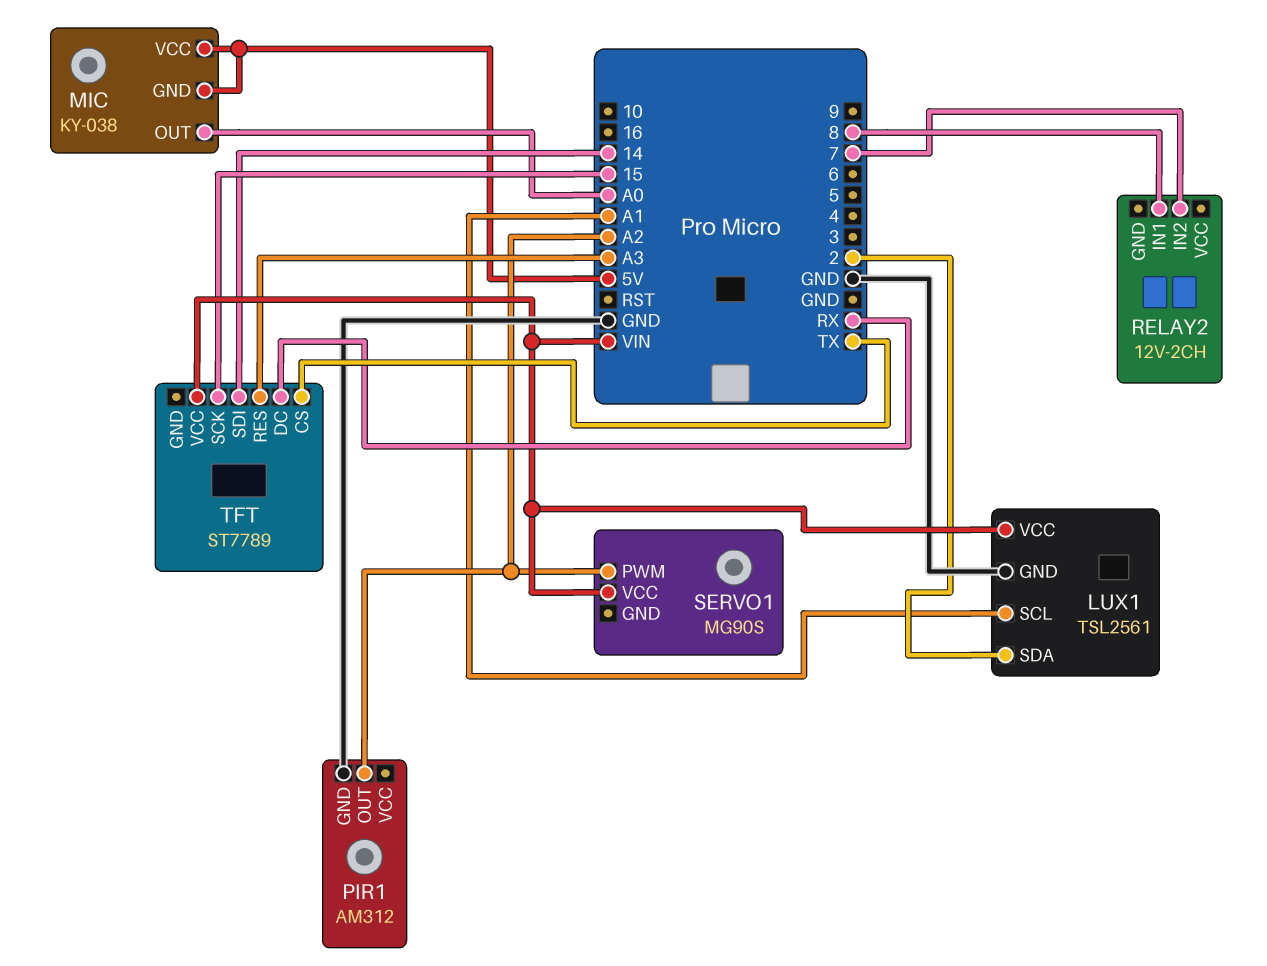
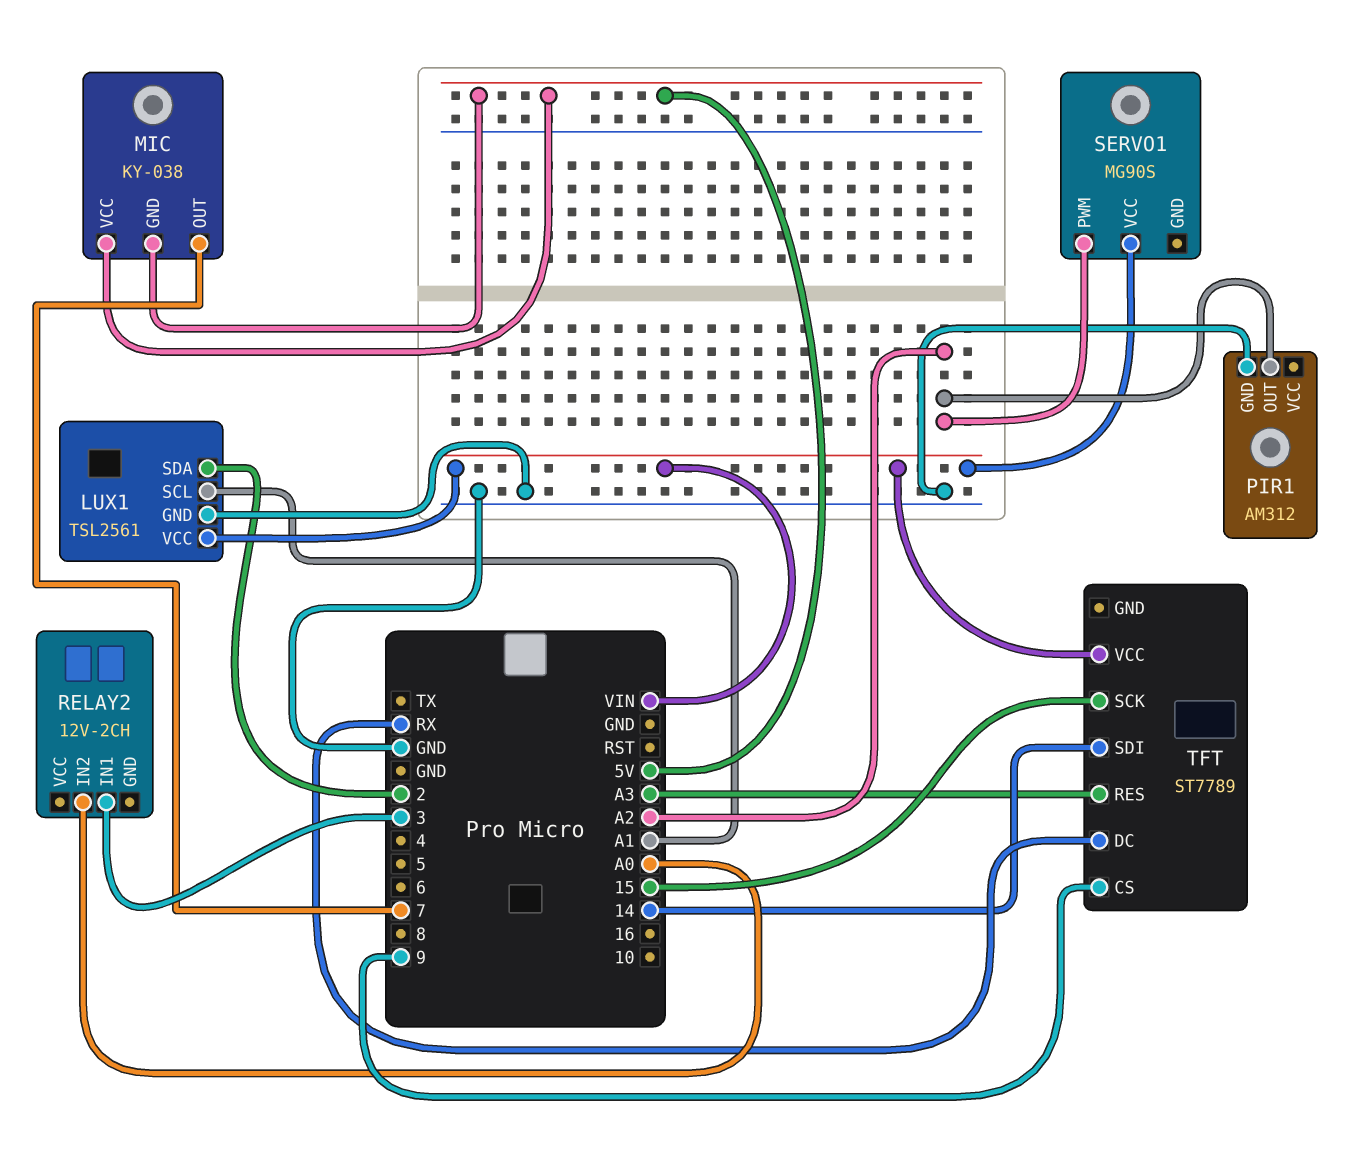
MIC pin OUT: A0 -> 7
RELAY2 pin IN1: 8 -> 3
RELAY2 pin IN2: 7 -> A0
TFT pin CS: TX -> 9

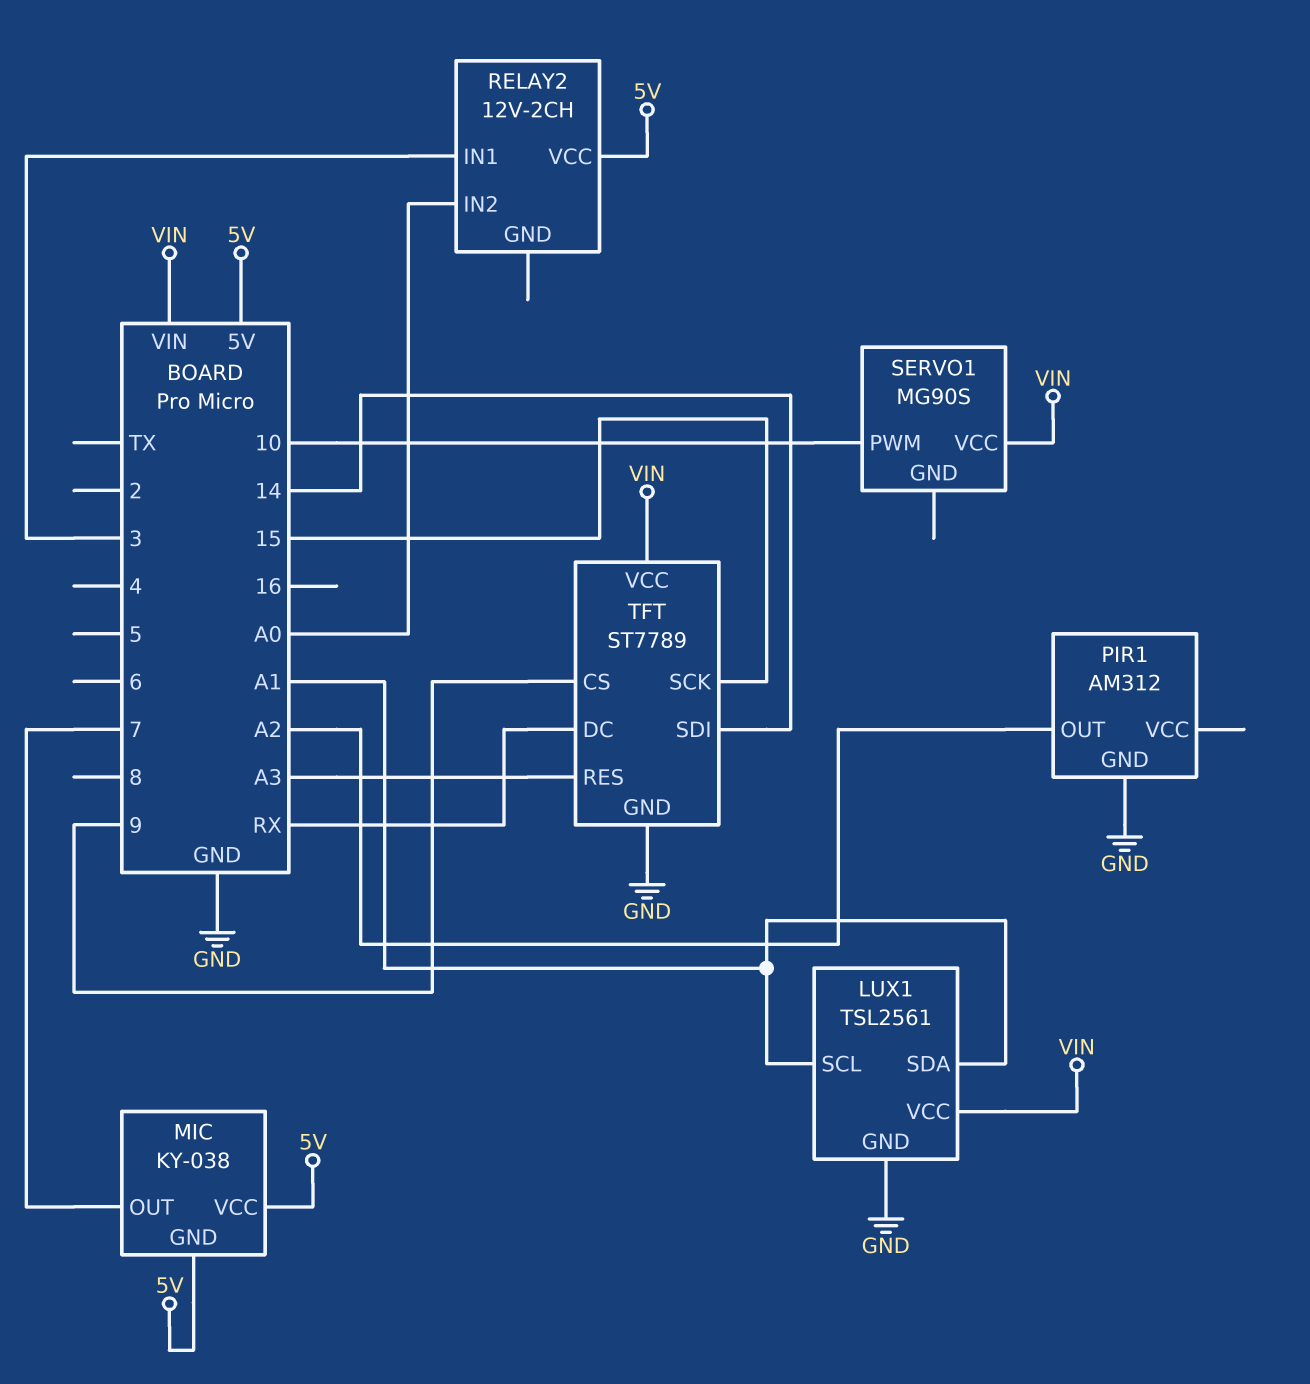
LUX1 pin SDA: 2 -> A1
RELAY2 pin VCC: none -> 5V
SERVO1 pin PWM: A2 -> 10
TFT pin GND: none -> GND

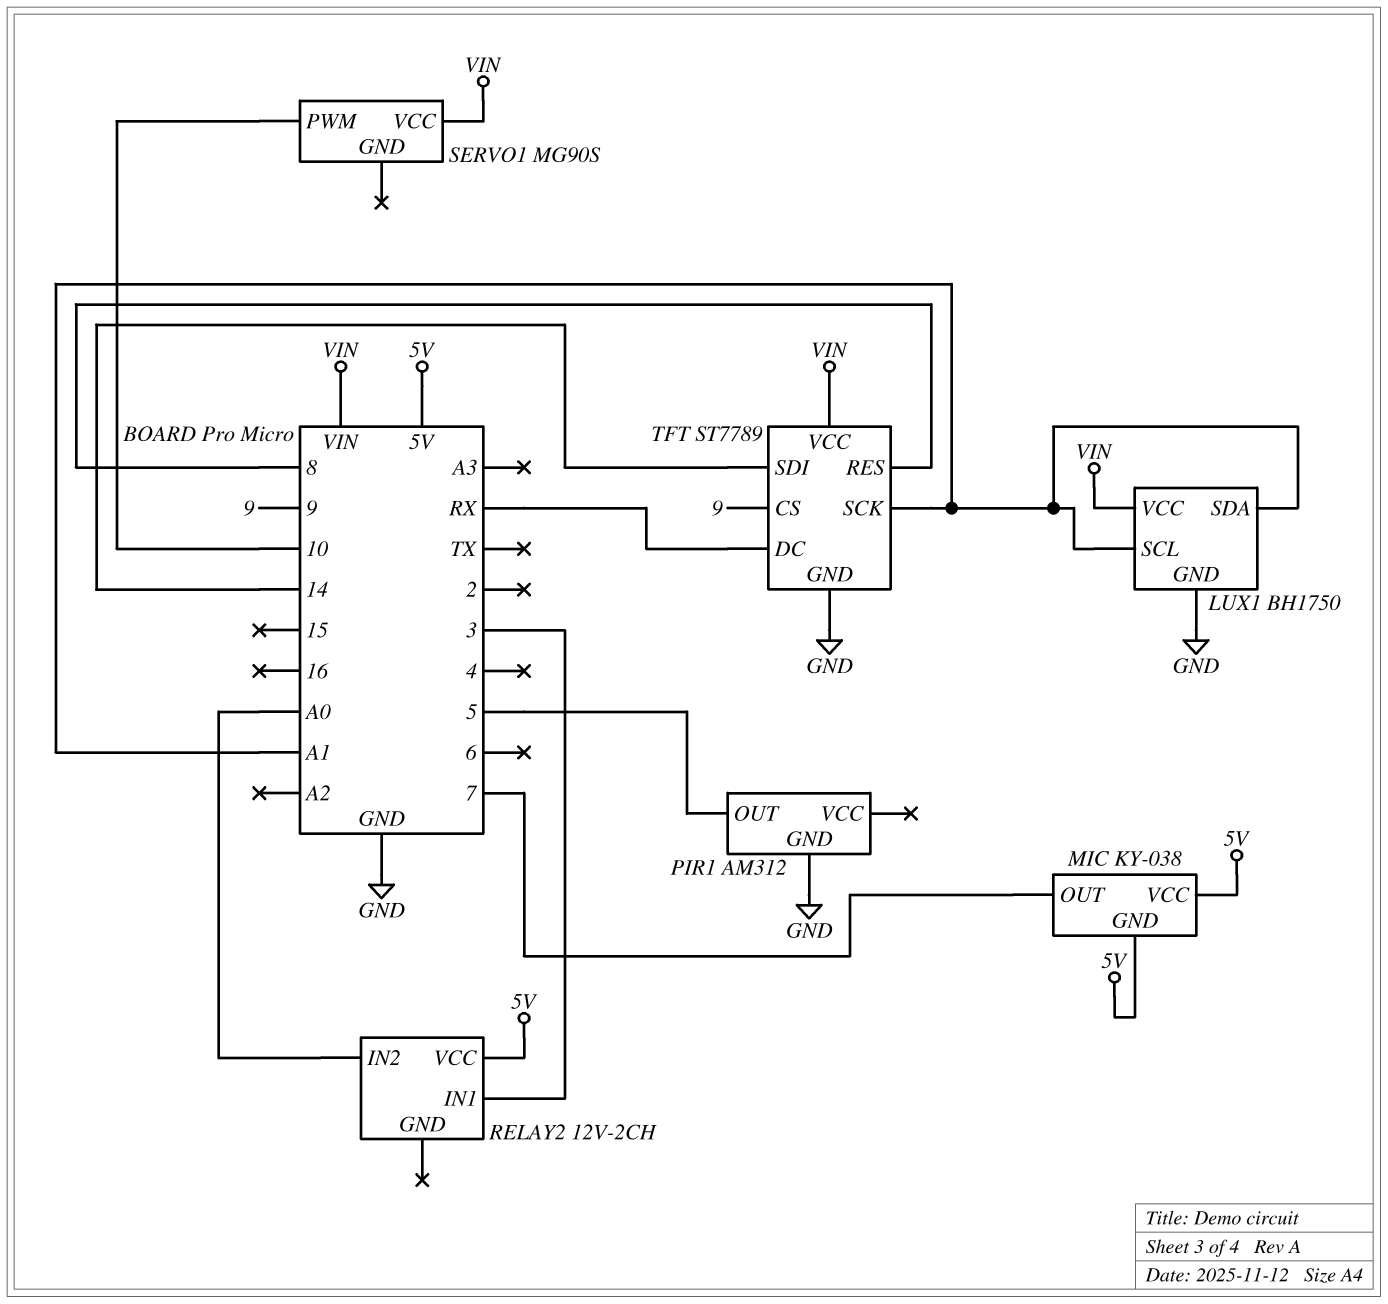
LUX1: TSL2561 -> BH1750
PIR1 pin OUT: A2 -> 5
TFT pin RES: A3 -> 8
TFT pin SCK: 15 -> A1

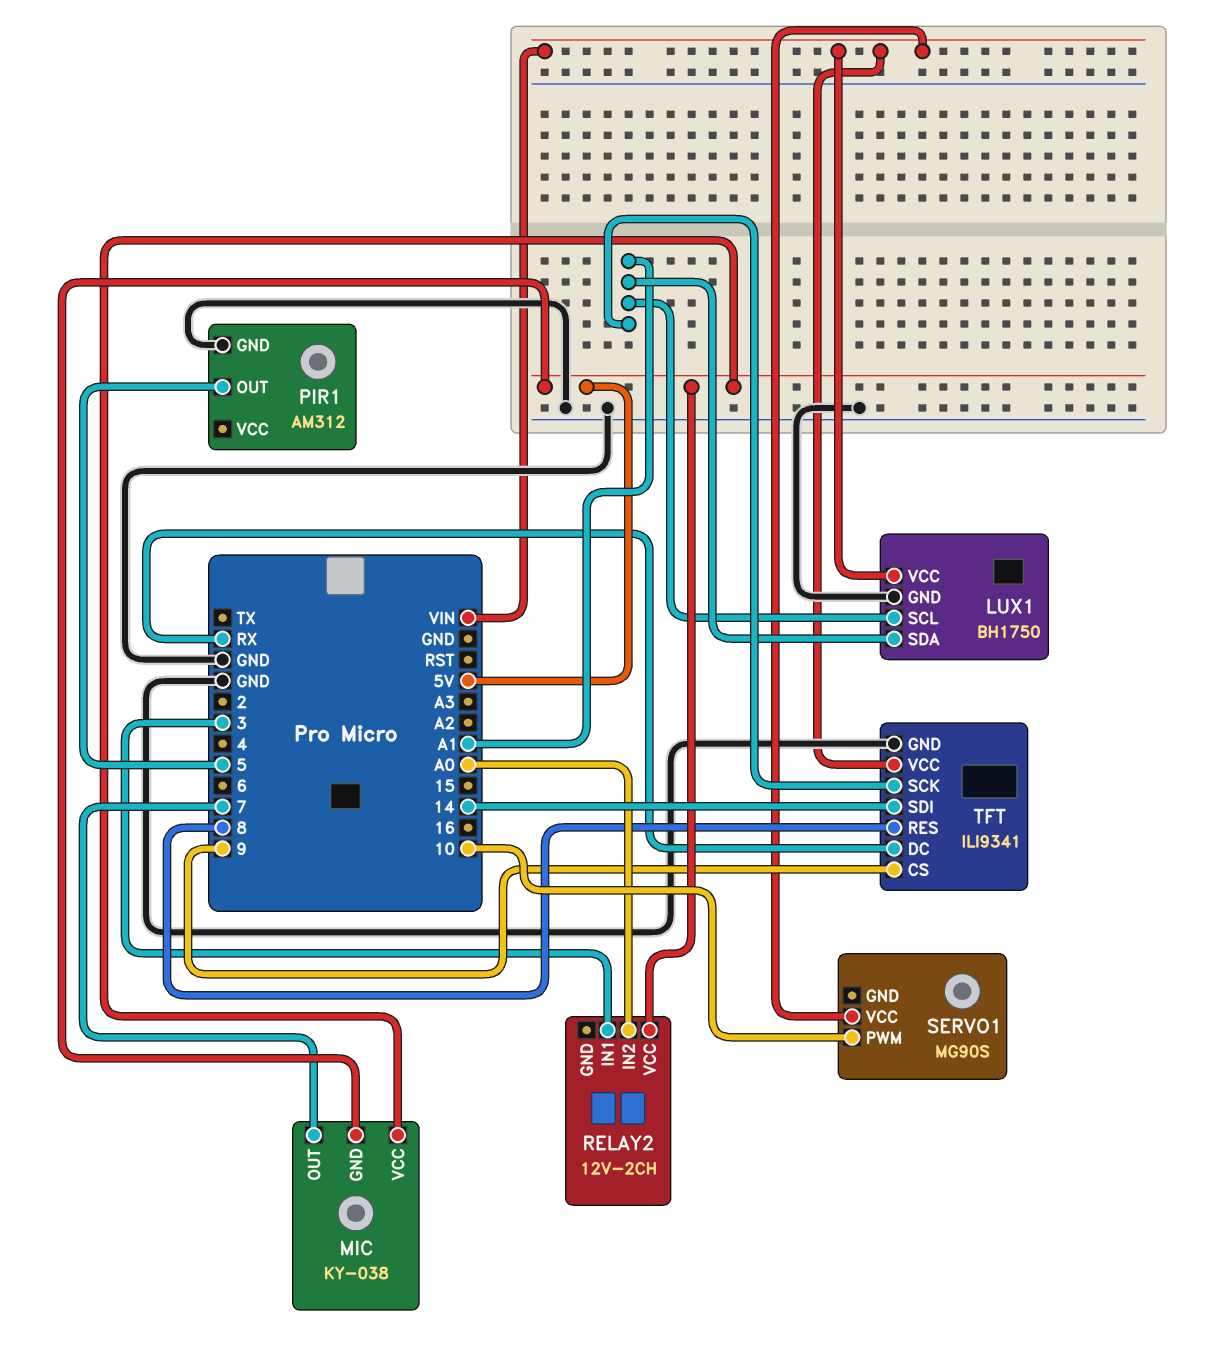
TFT: ST7789 -> ILI9341

